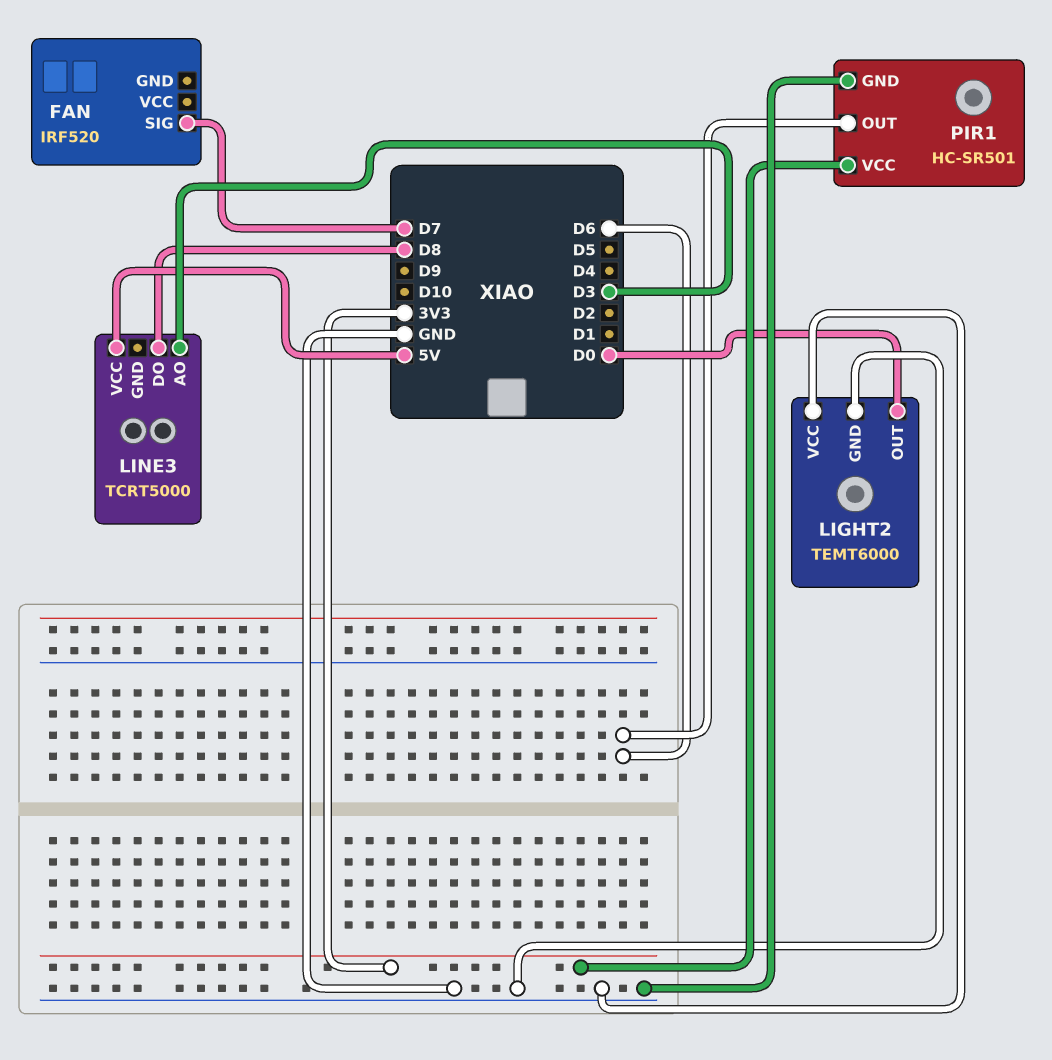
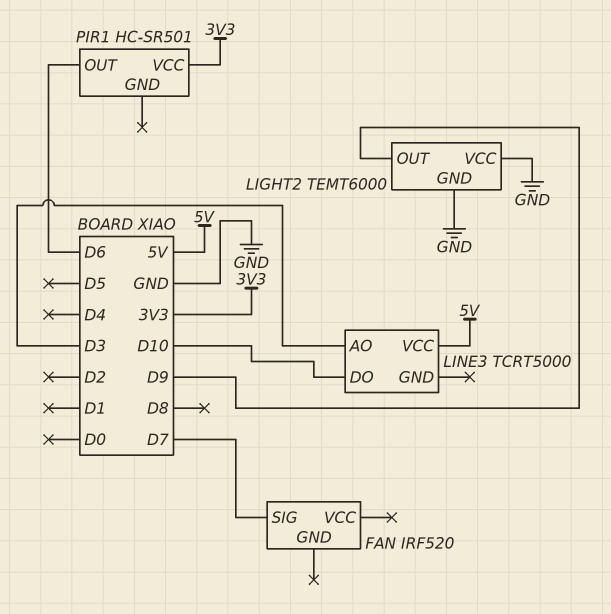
LIGHT2 pin OUT: D0 -> D9
LINE3 pin DO: D8 -> D10
PIR1 pin GND: GND -> none

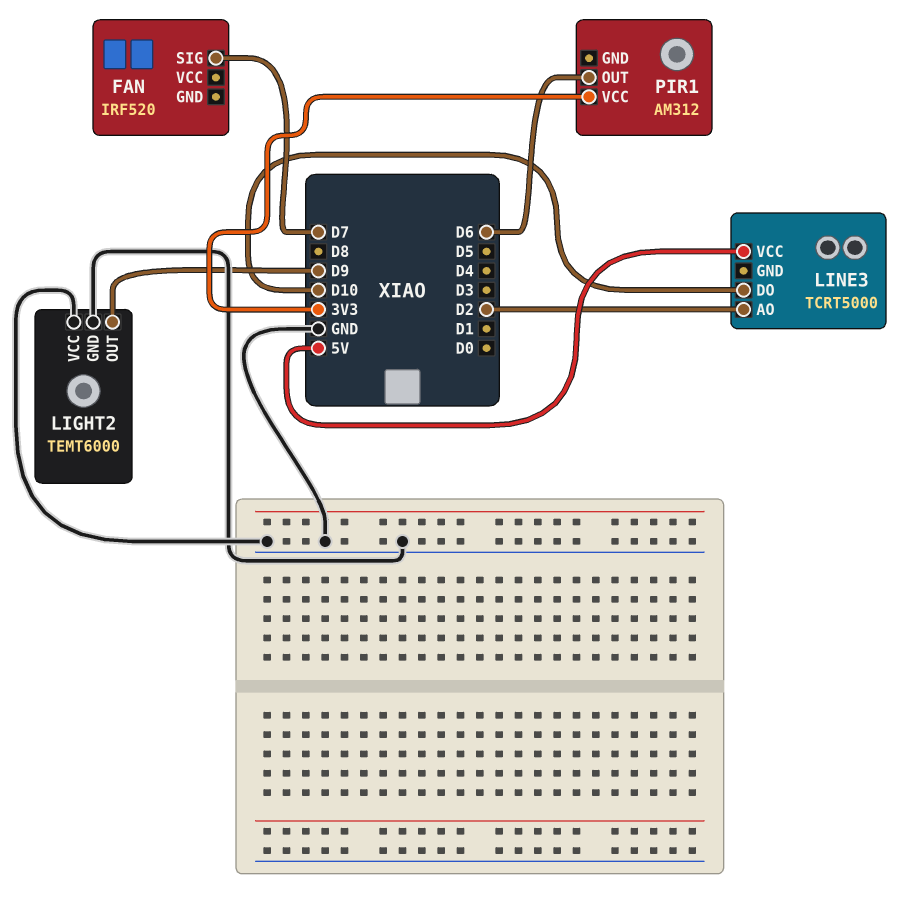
LINE3 pin AO: D3 -> D2
PIR1: HC-SR501 -> AM312

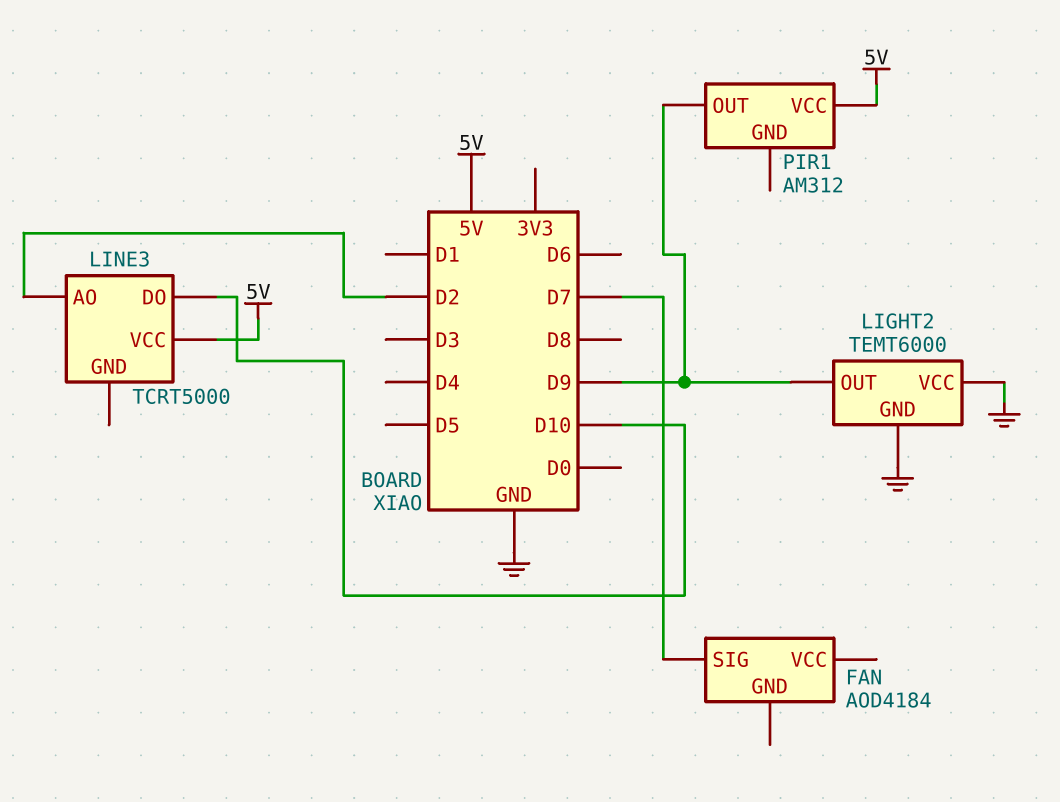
FAN: IRF520 -> AOD4184
PIR1 pin OUT: D6 -> D9
PIR1 pin VCC: 3V3 -> 5V

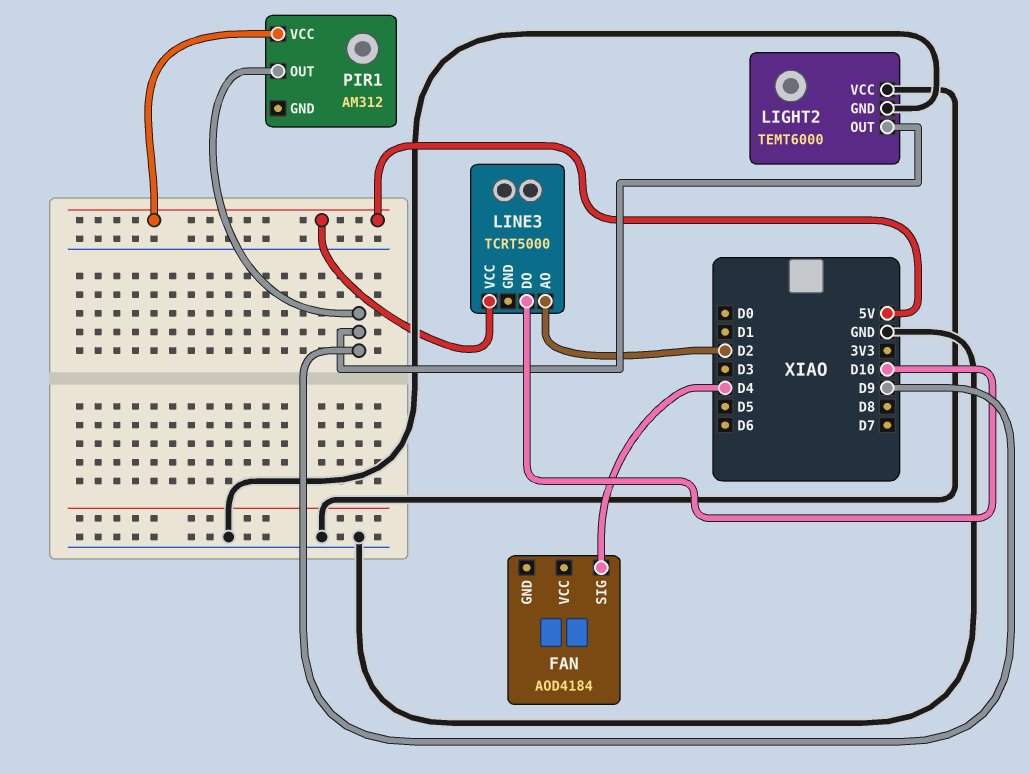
FAN pin SIG: D7 -> D4

